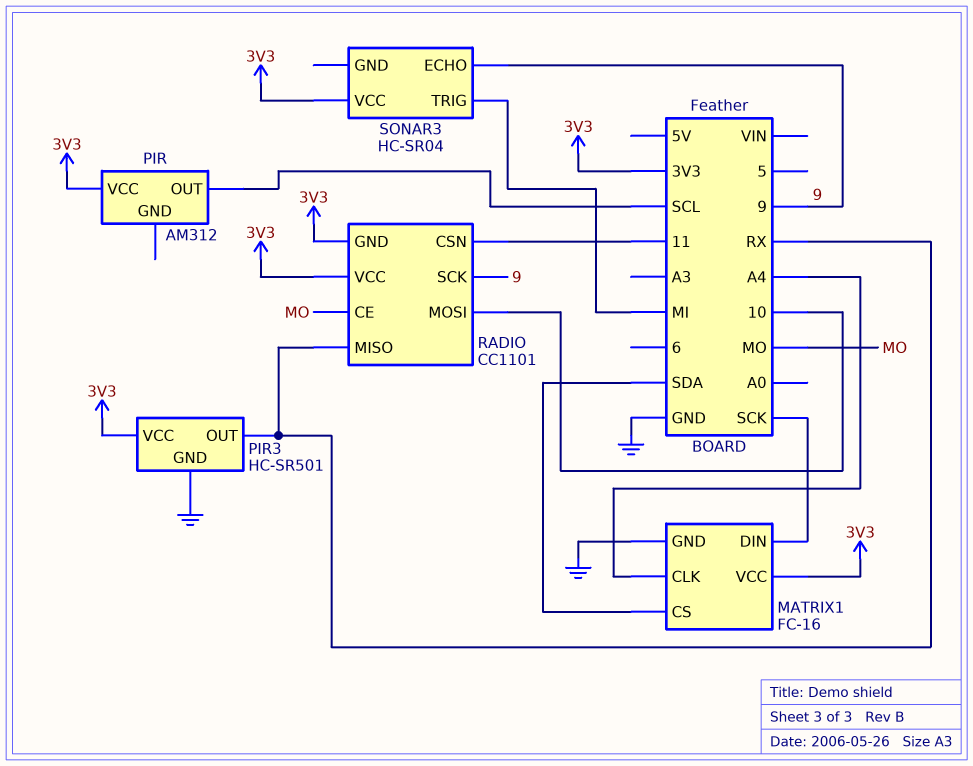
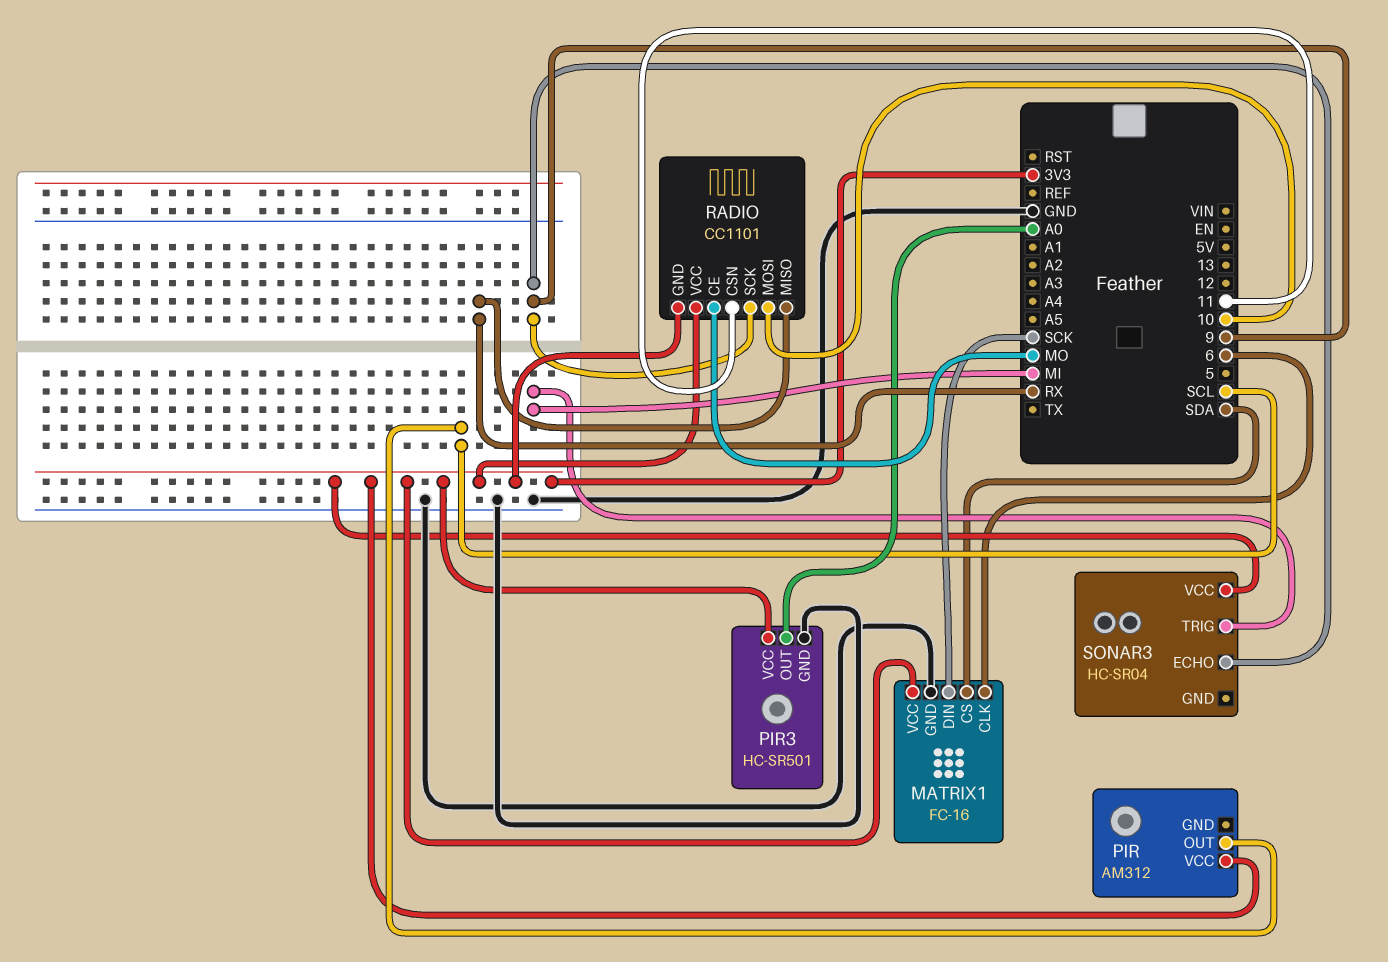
MATRIX1 pin CLK: A4 -> 6
PIR3 pin OUT: RX -> A0

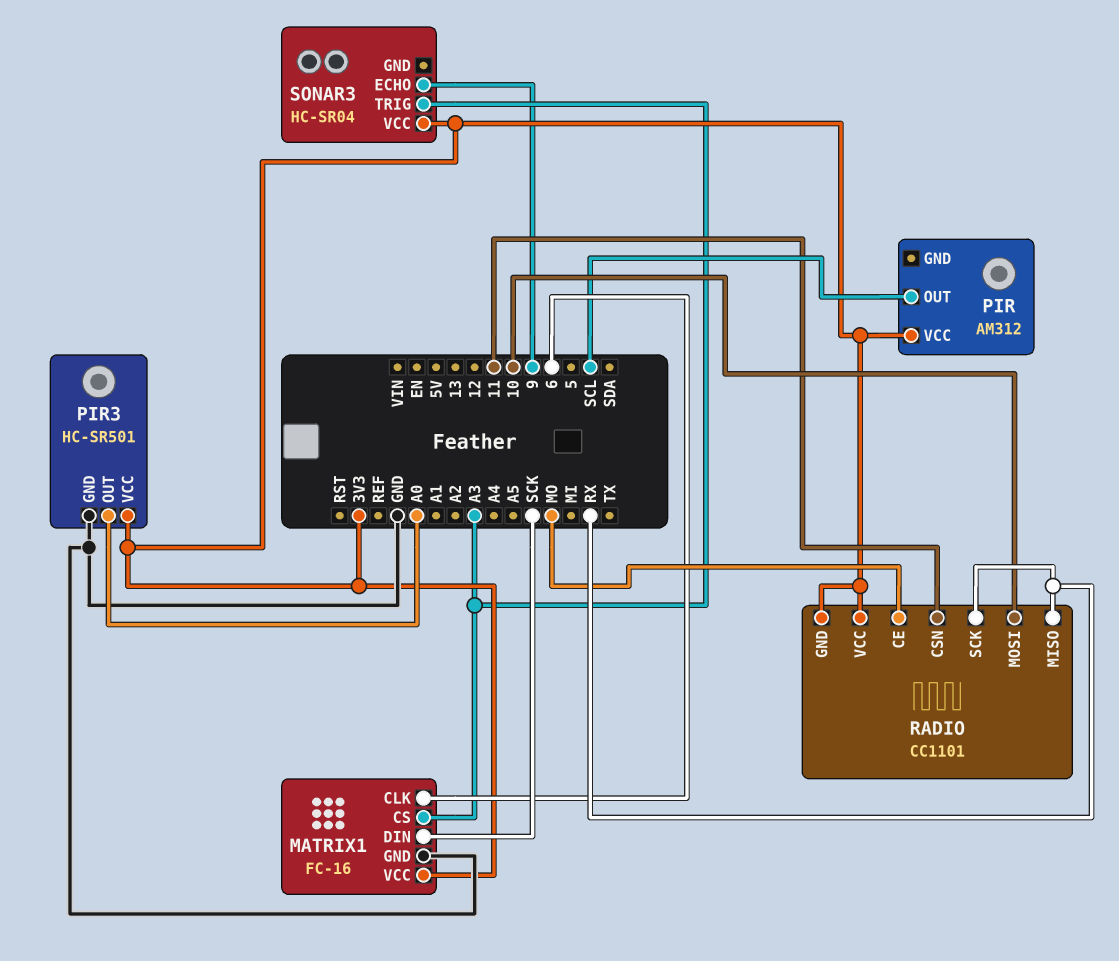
MATRIX1 pin CS: SDA -> A3
RADIO pin SCK: 9 -> RX
SONAR3 pin TRIG: MI -> A3

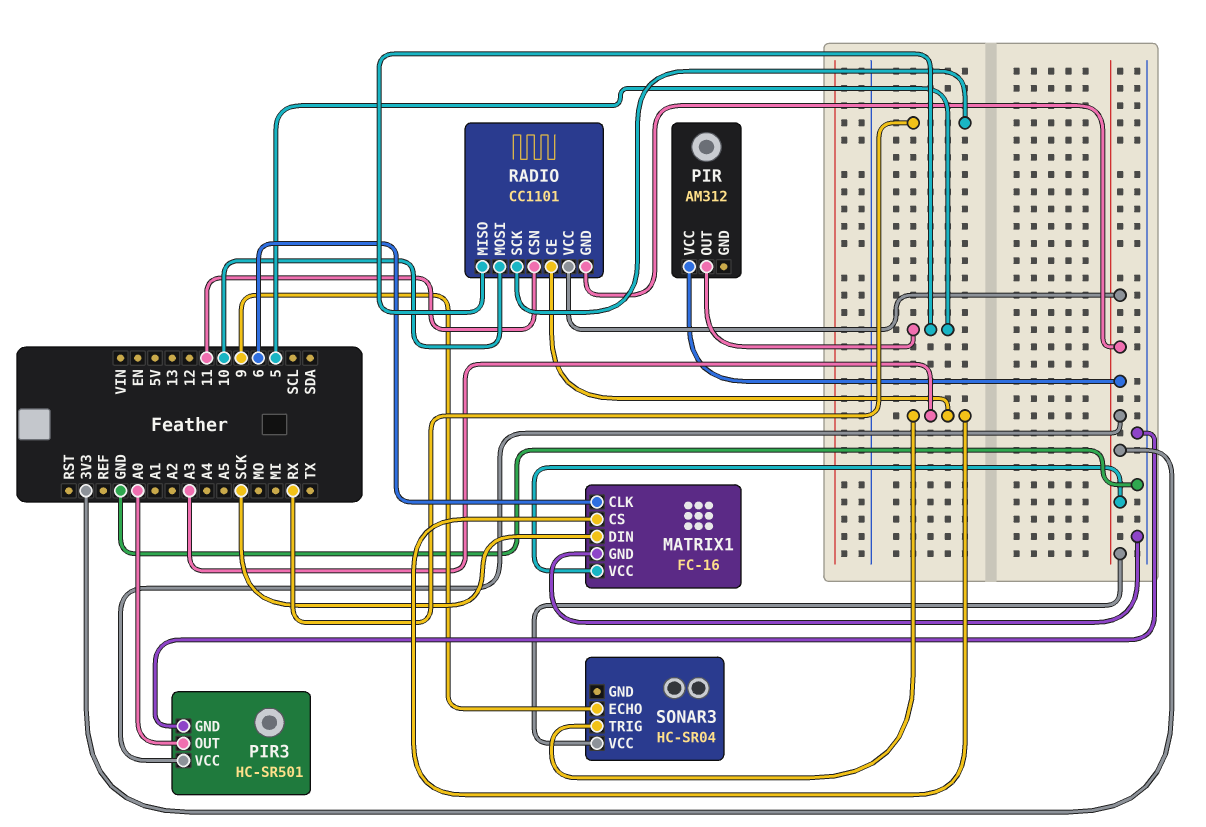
PIR pin OUT: SCL -> 5
RADIO pin CE: MO -> A3
RADIO pin MISO: RX -> 5

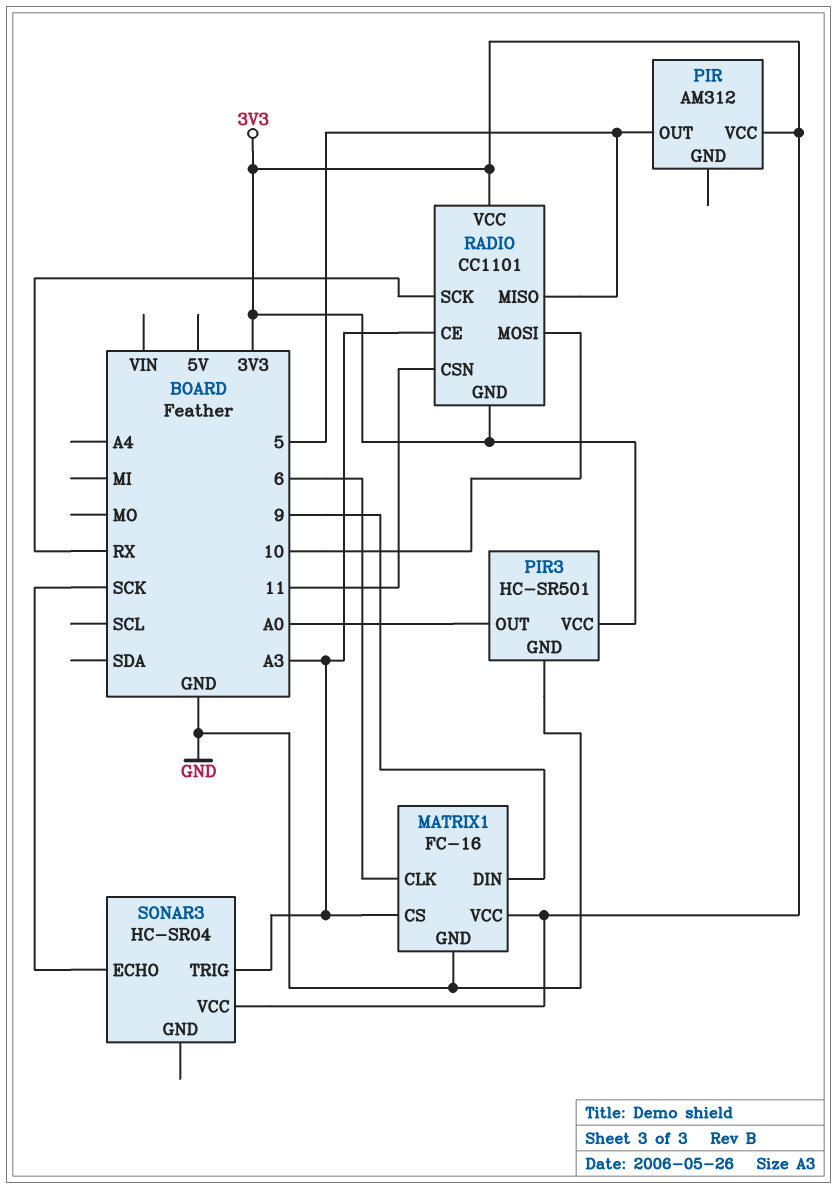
MATRIX1 pin DIN: SCK -> 9
SONAR3 pin ECHO: 9 -> SCK

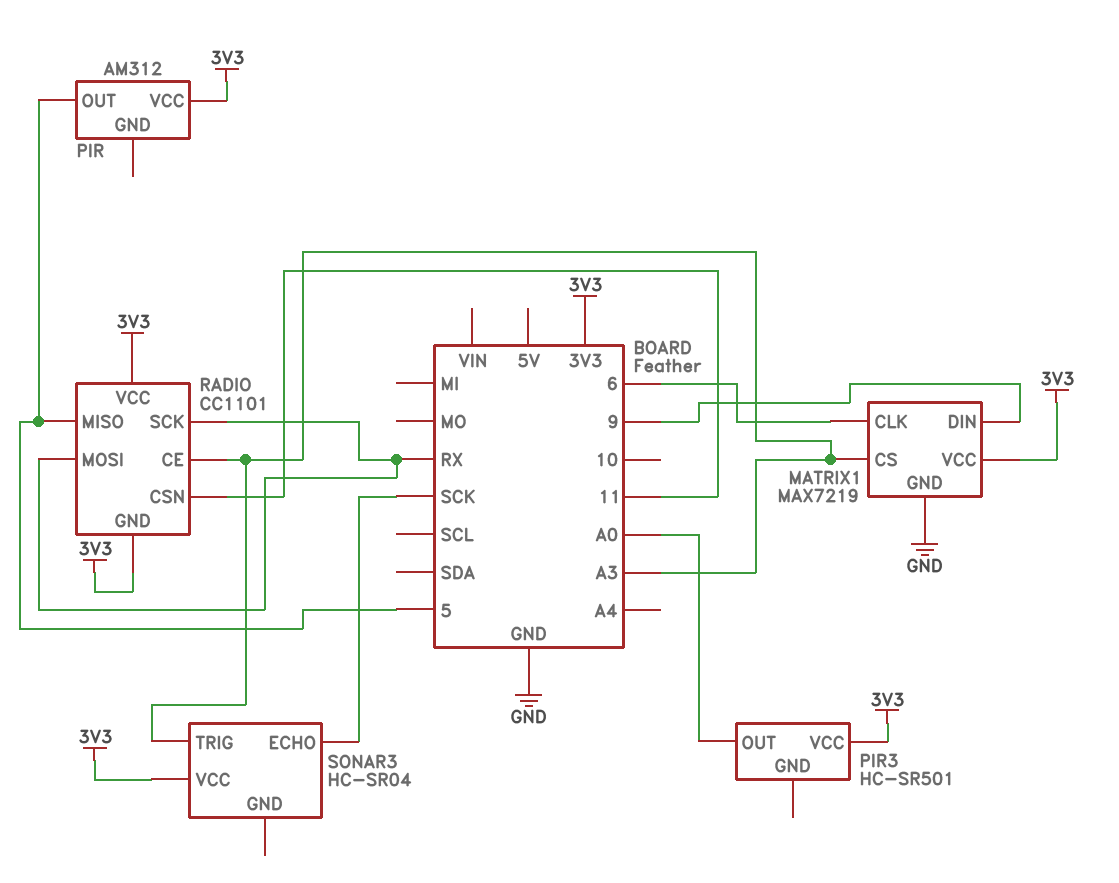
MATRIX1: FC-16 -> MAX7219
PIR3 pin GND: GND -> none
RADIO pin MOSI: 10 -> RX

